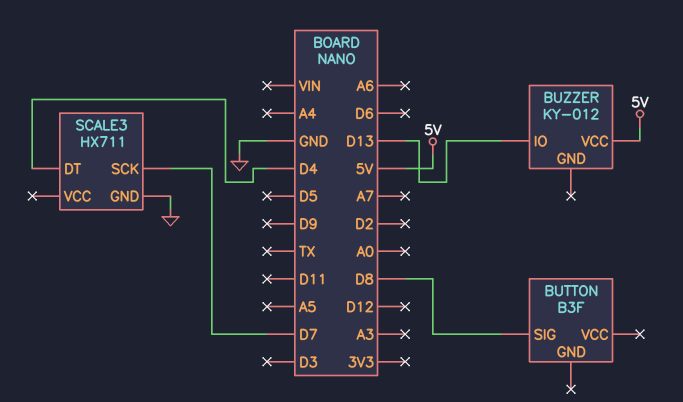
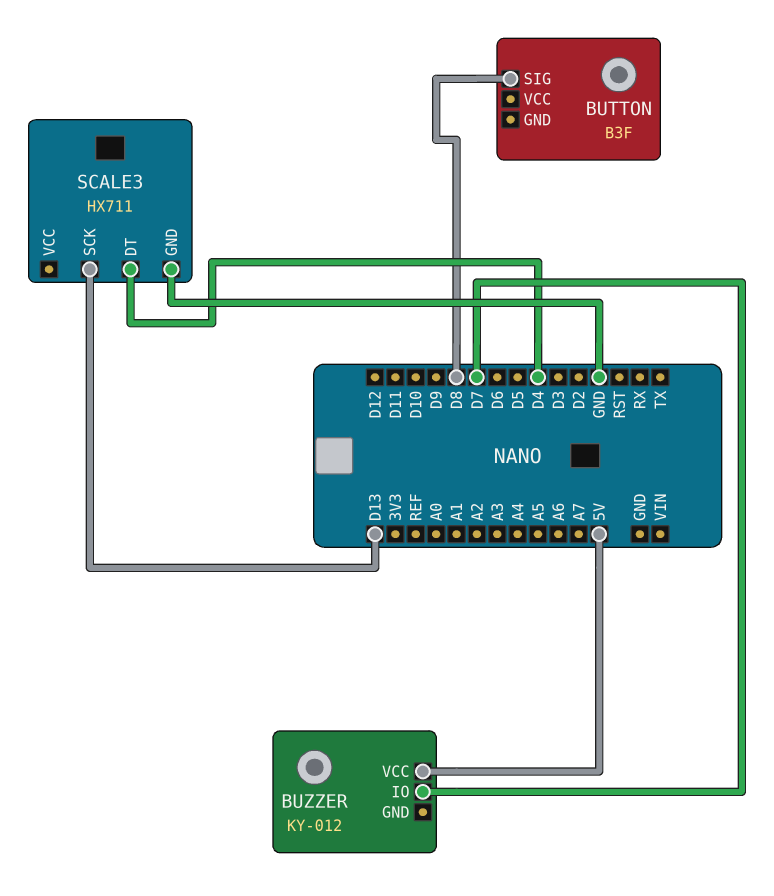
BUZZER pin IO: D13 -> D7
SCALE3 pin SCK: D7 -> D13

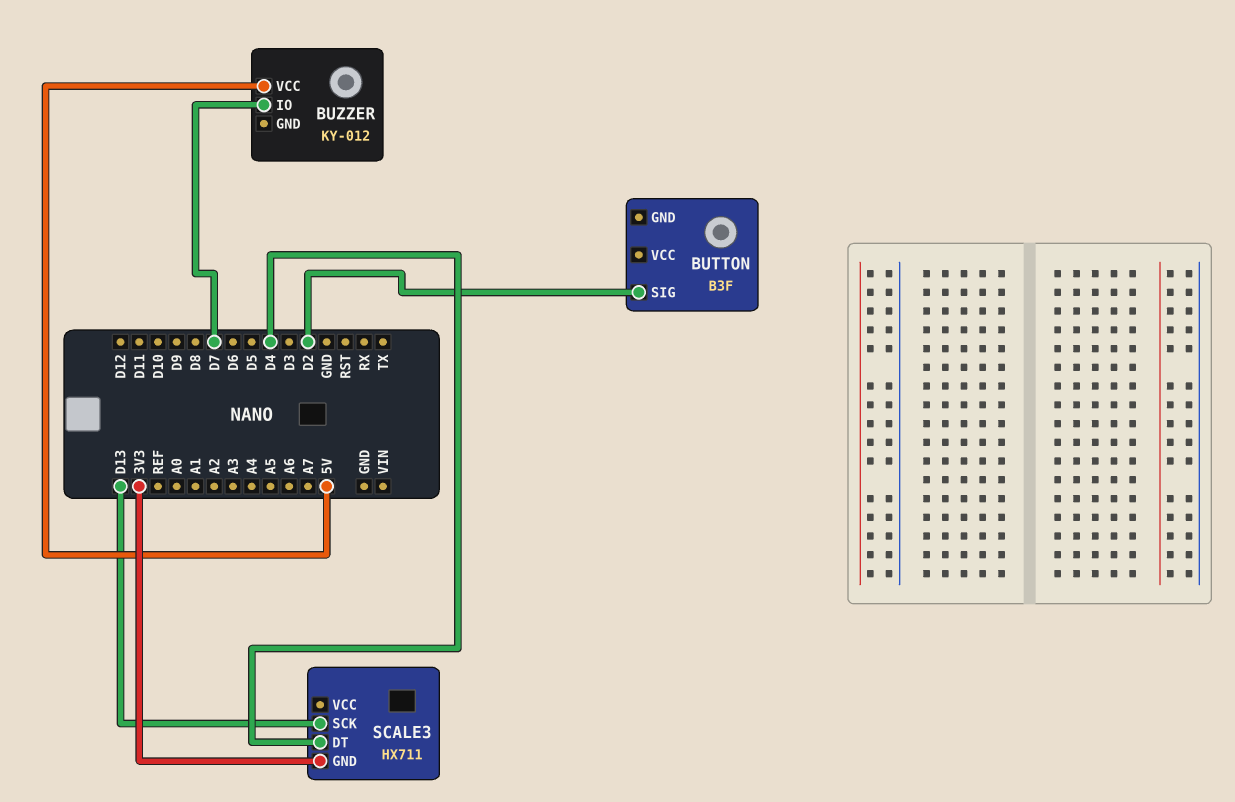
BUTTON pin SIG: D8 -> D2
SCALE3 pin GND: GND -> 3V3

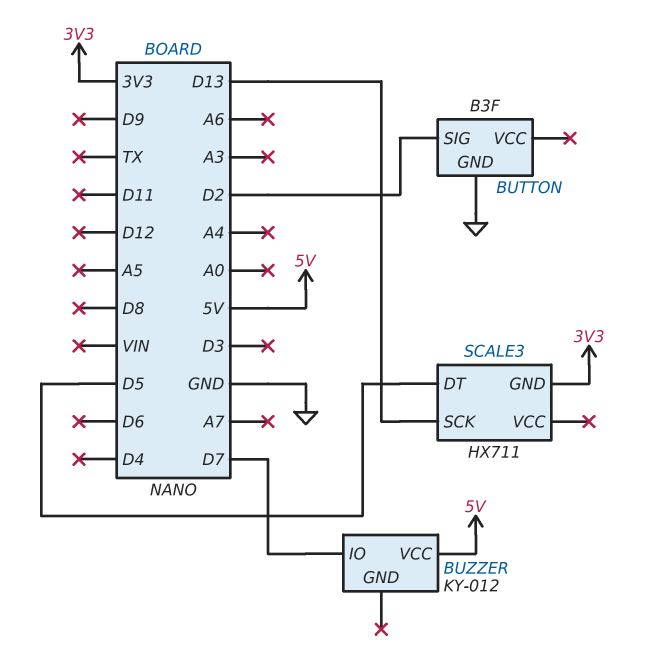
BUTTON pin GND: none -> GND
SCALE3 pin DT: D4 -> D5

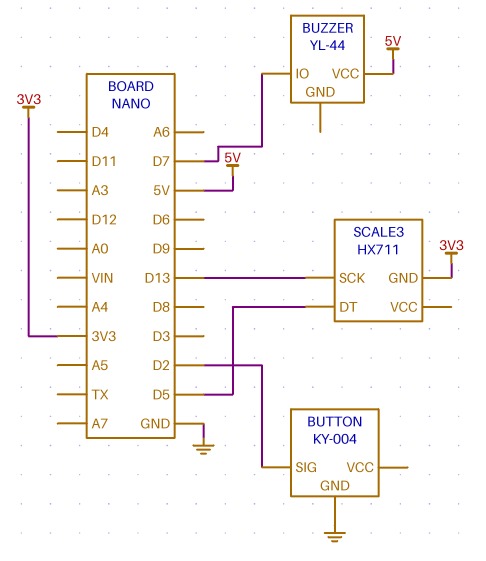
BUTTON: B3F -> KY-004
BUZZER: KY-012 -> YL-44

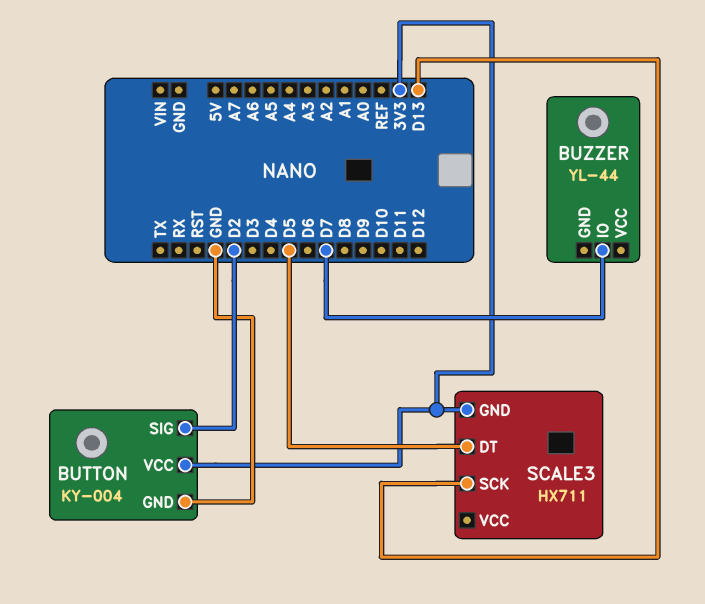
BUTTON pin VCC: none -> 3V3
BUZZER pin VCC: 5V -> none

